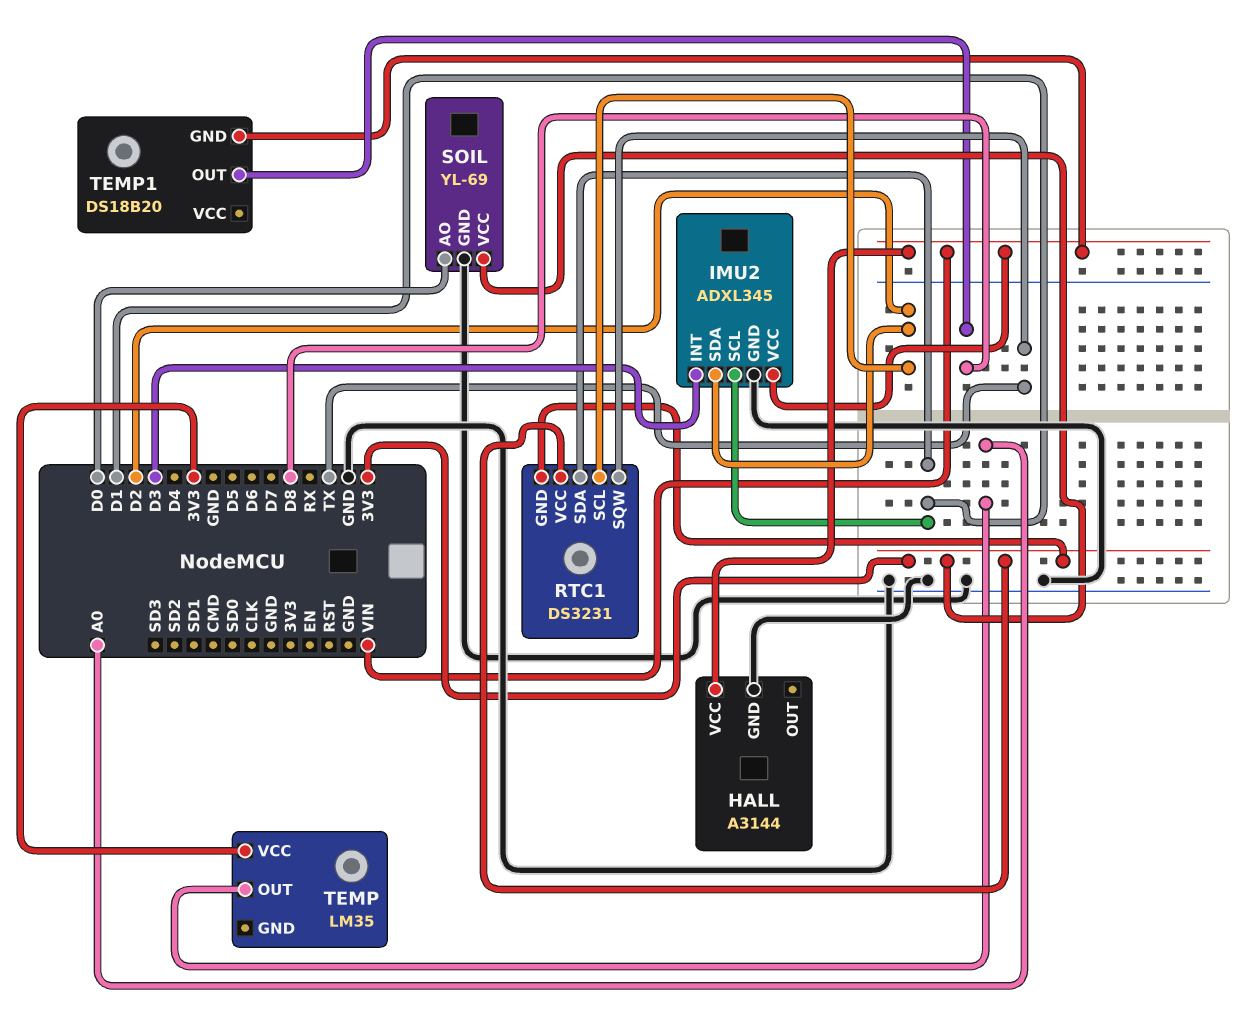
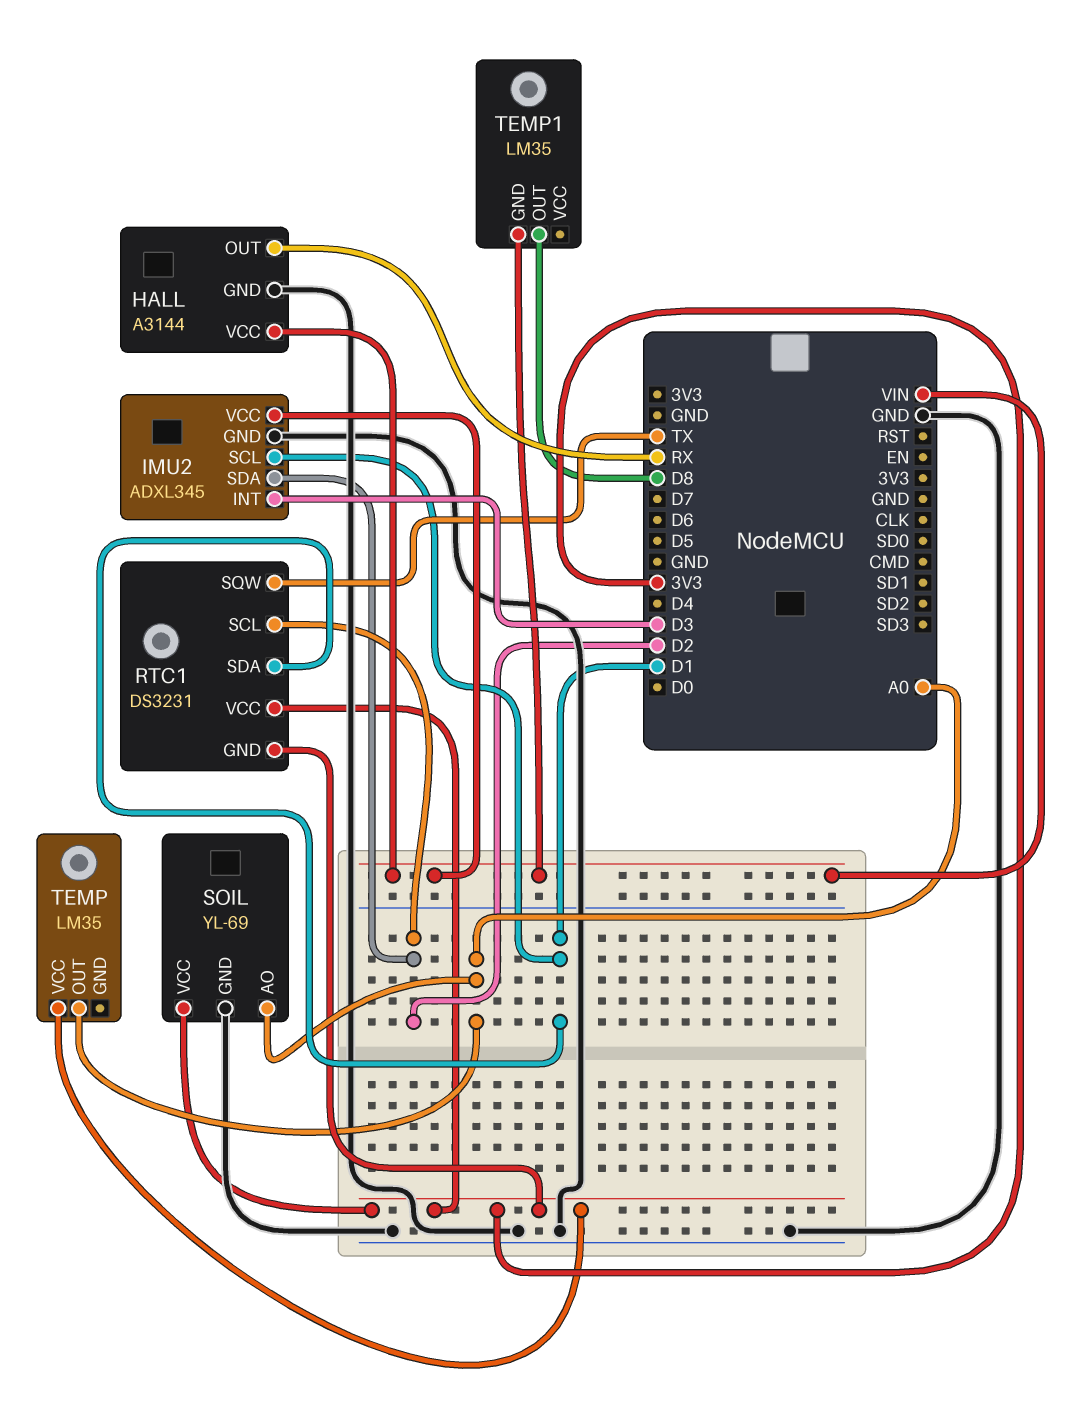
HALL pin OUT: none -> RX
SOIL pin AO: D0 -> A0
TEMP1: DS18B20 -> LM35

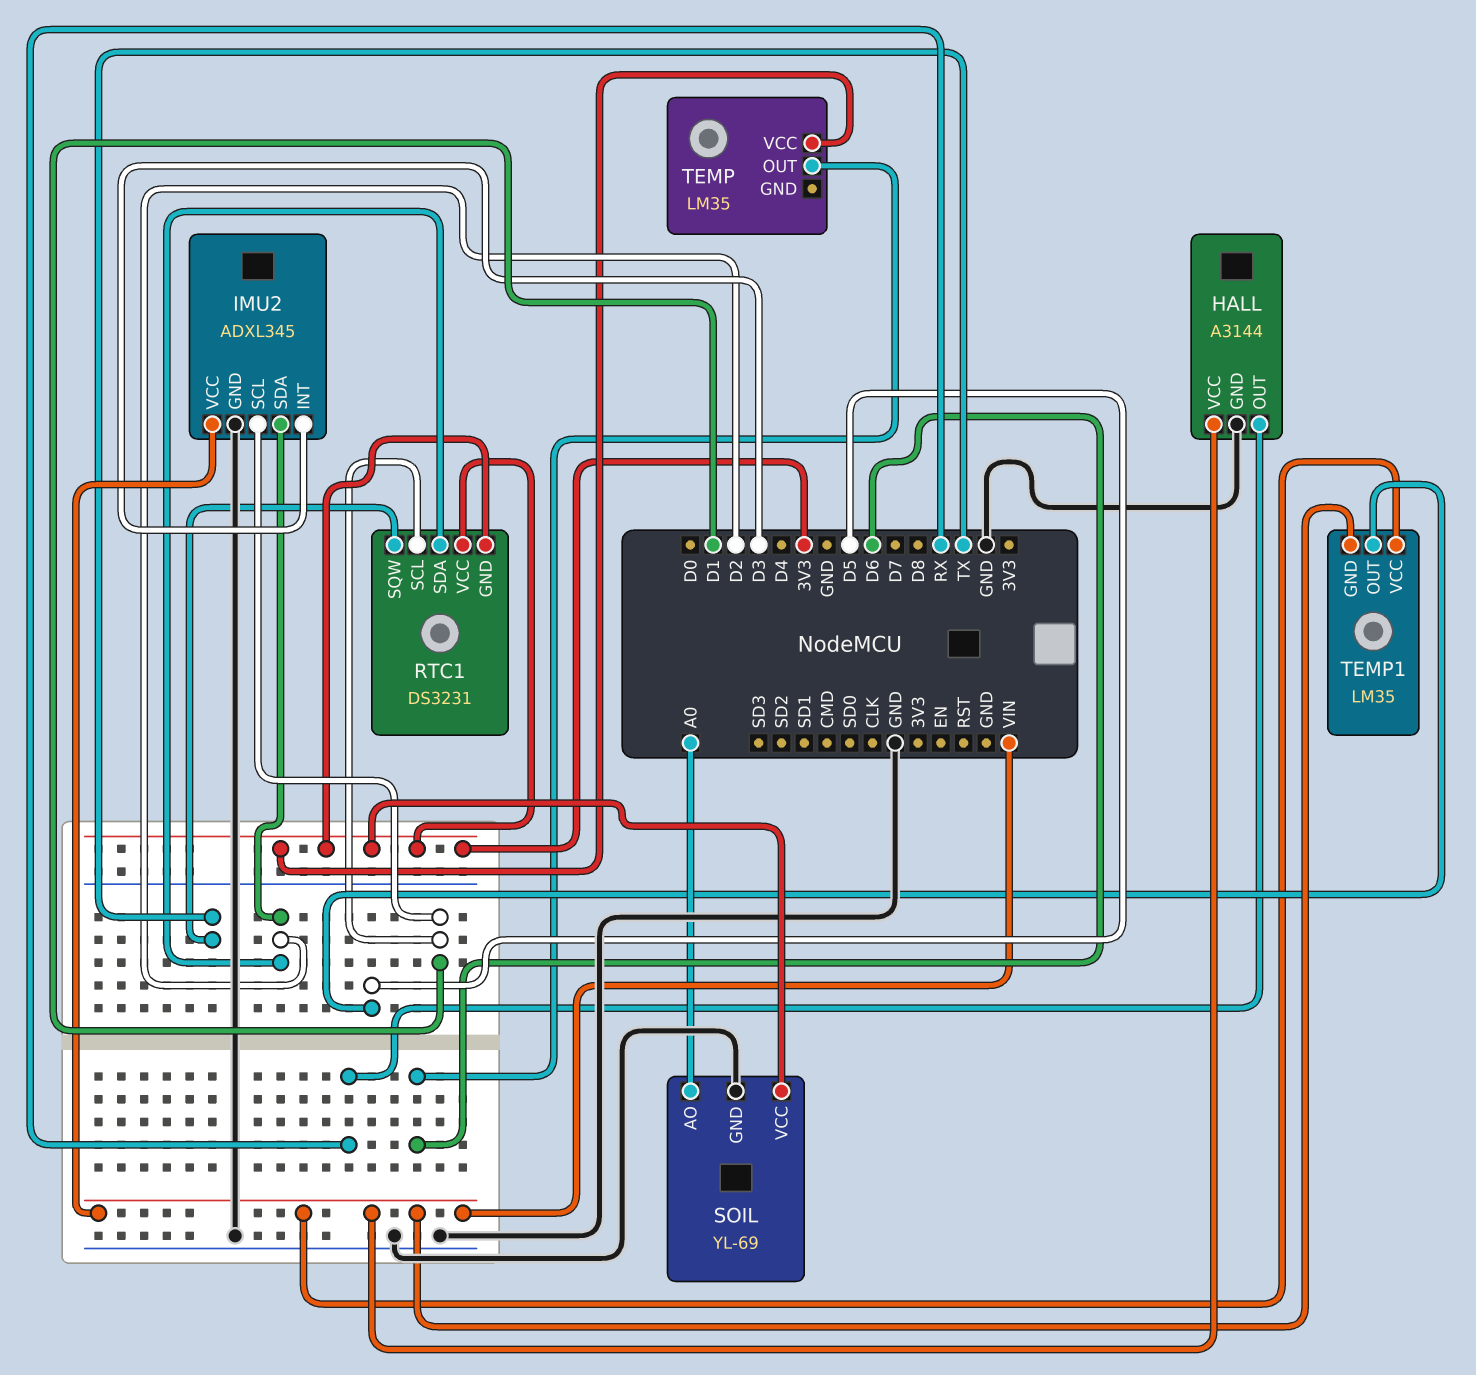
RTC1 pin SCL: D2 -> D1
RTC1 pin SDA: D1 -> D2
TEMP pin OUT: A0 -> D6
TEMP1 pin OUT: D8 -> D5
TEMP1 pin VCC: none -> VIN

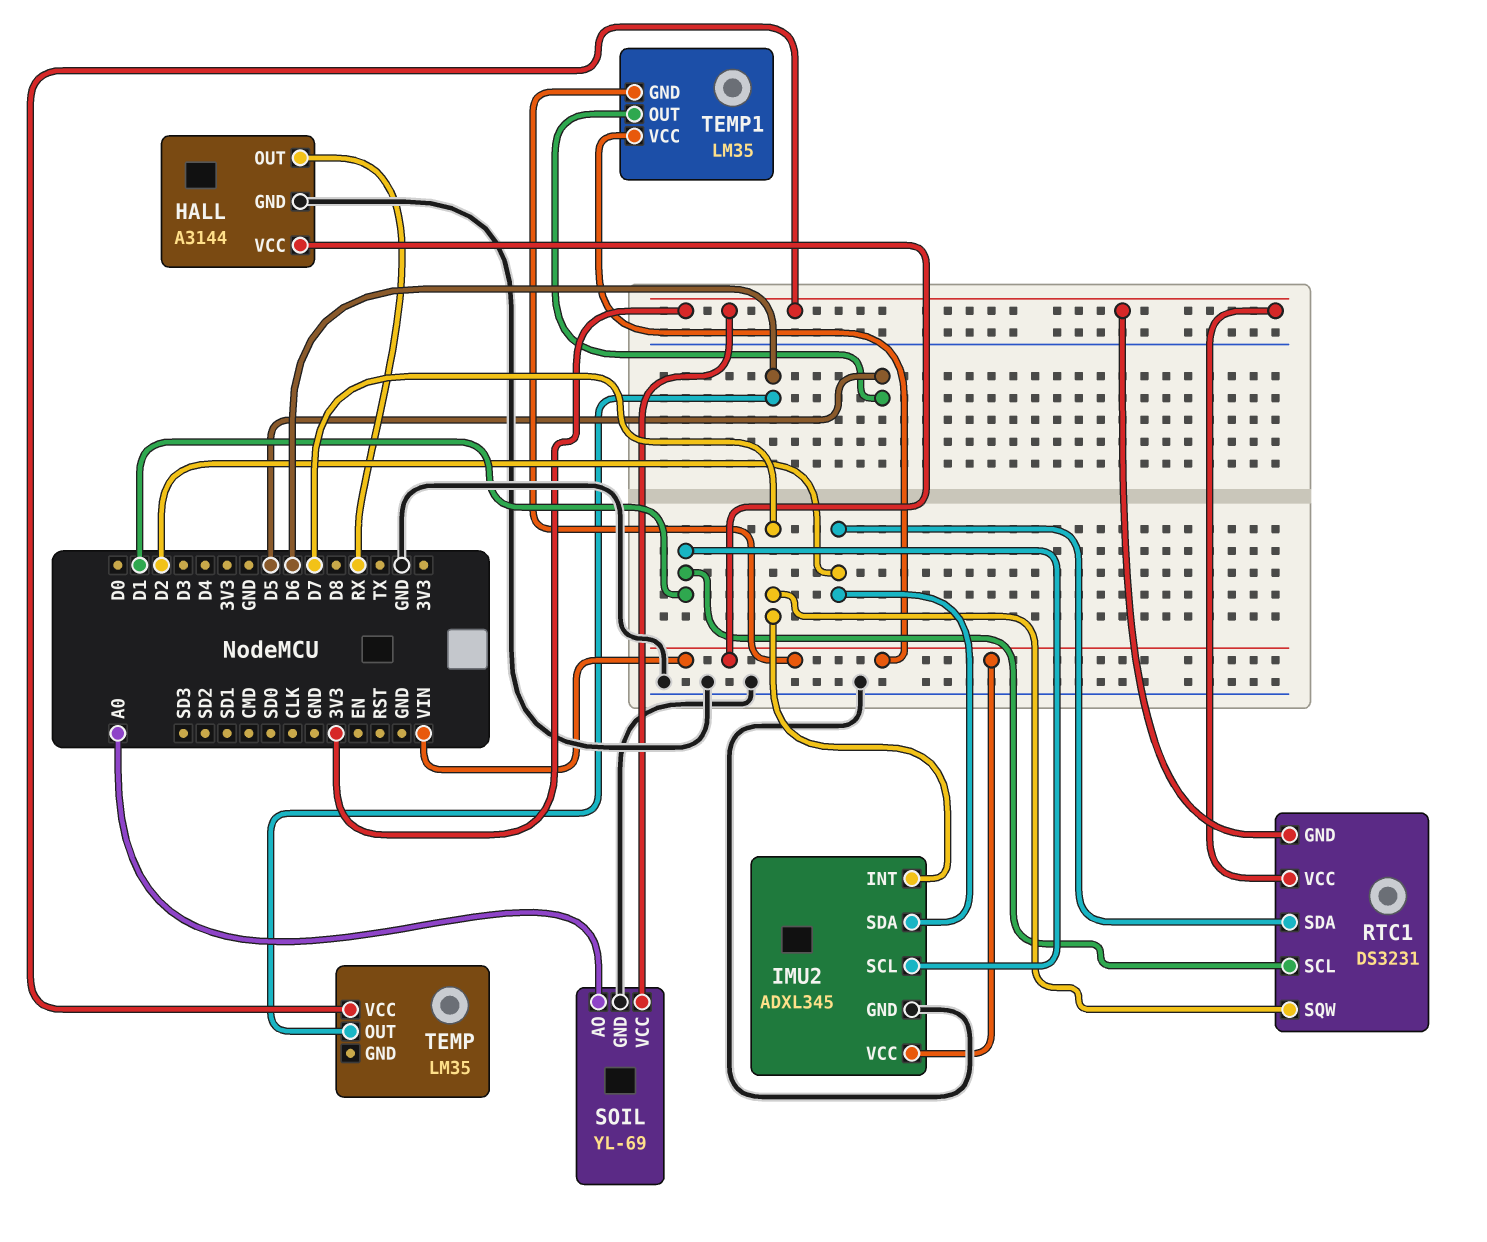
IMU2 pin INT: D3 -> D7
RTC1 pin SQW: TX -> D7

